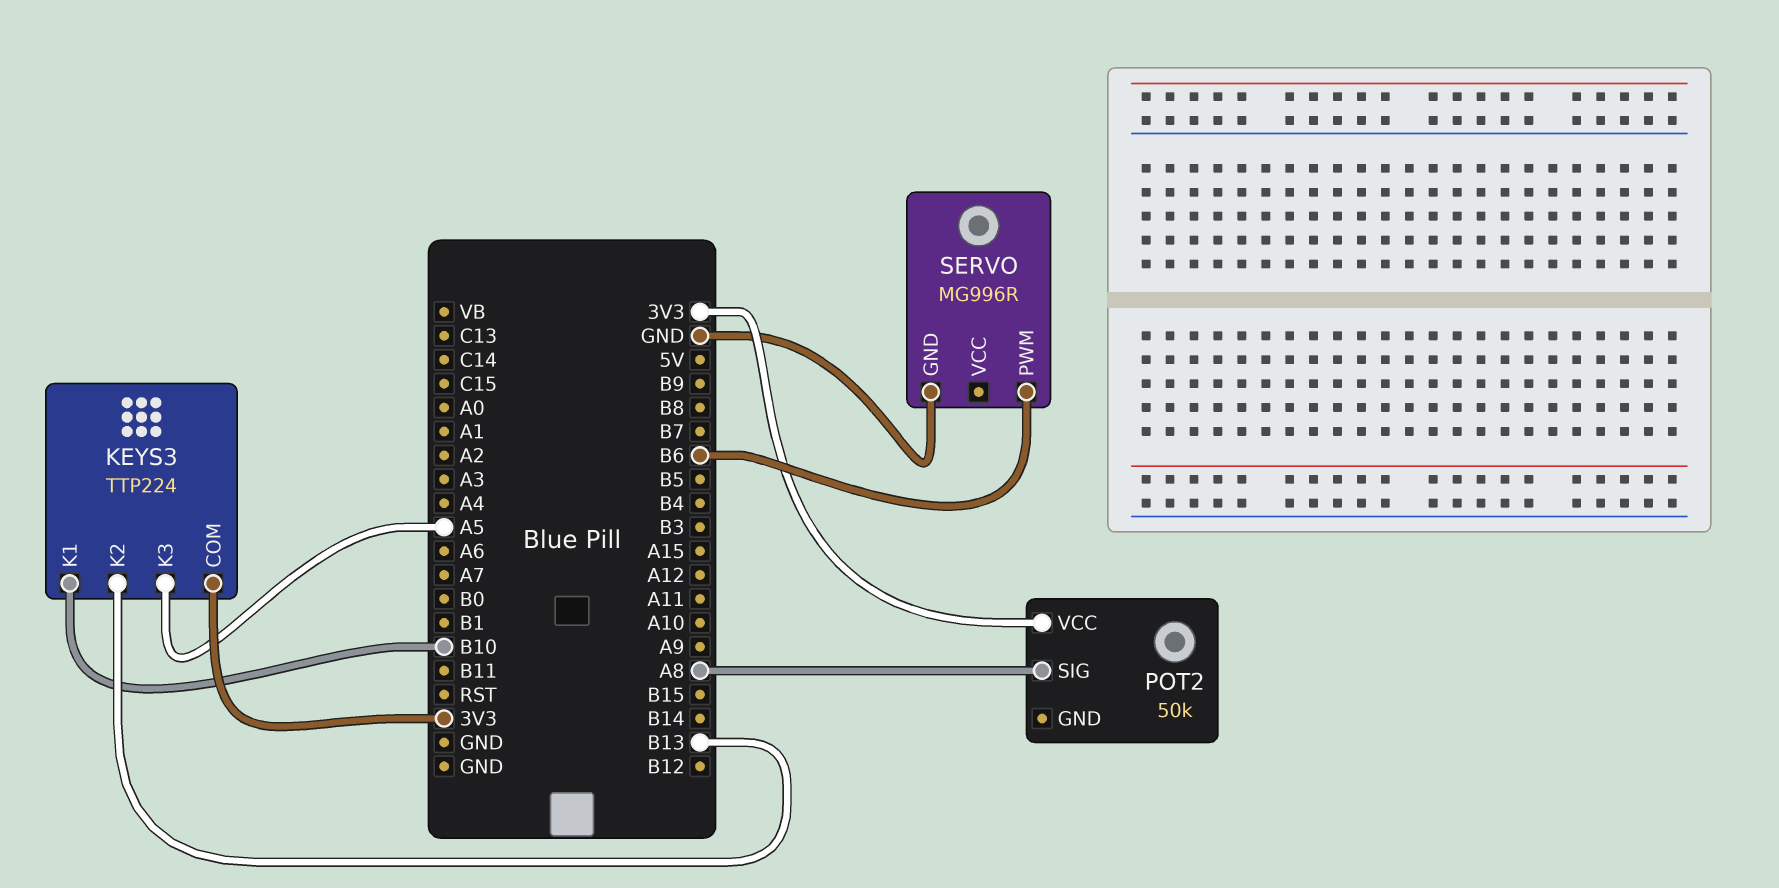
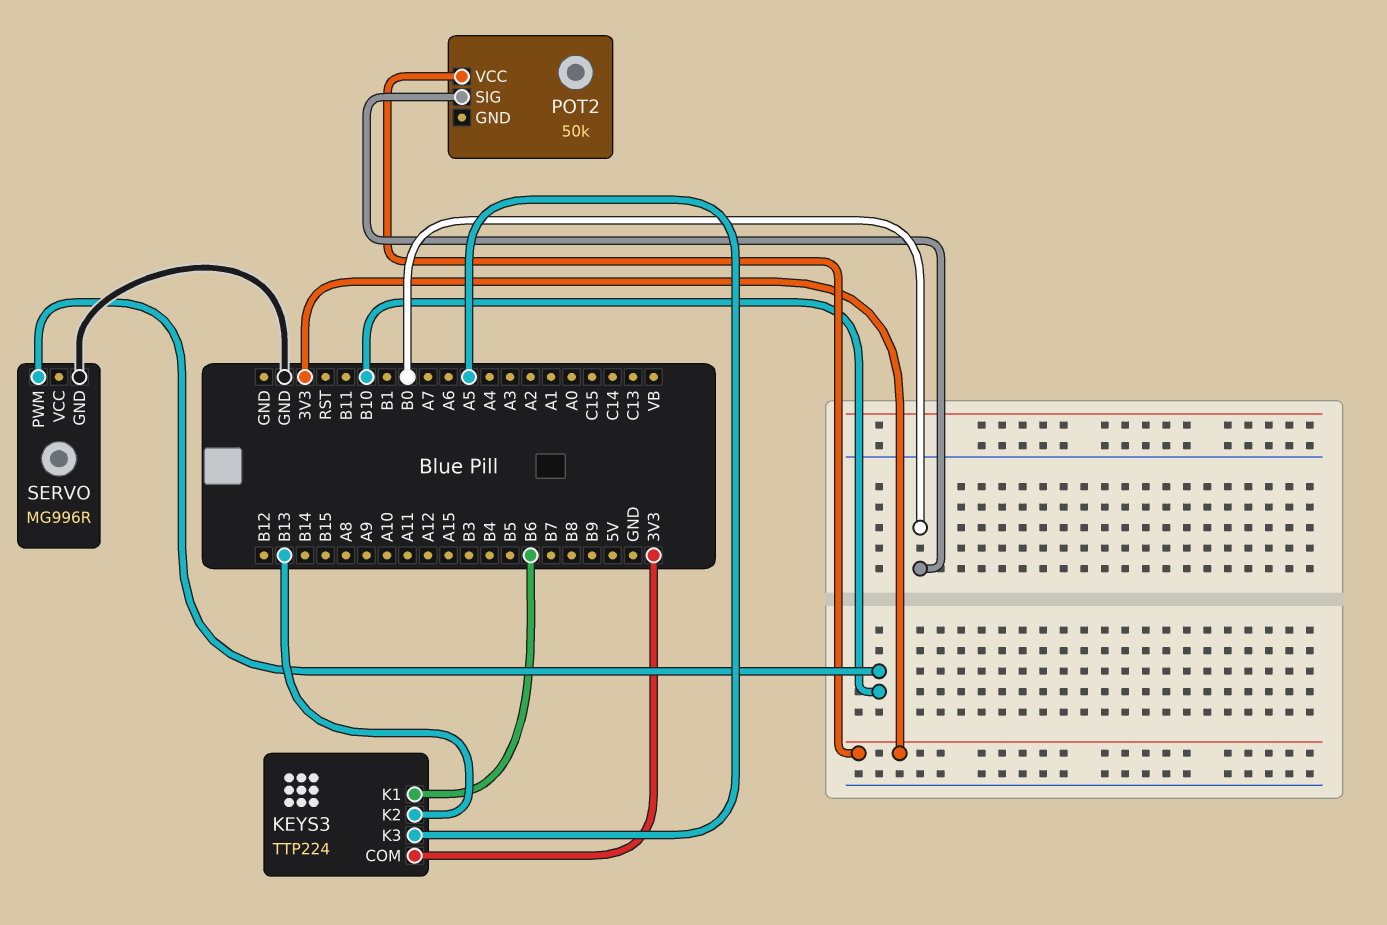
KEYS3 pin K1: B10 -> B6
POT2 pin SIG: A8 -> B0
SERVO pin PWM: B6 -> B10

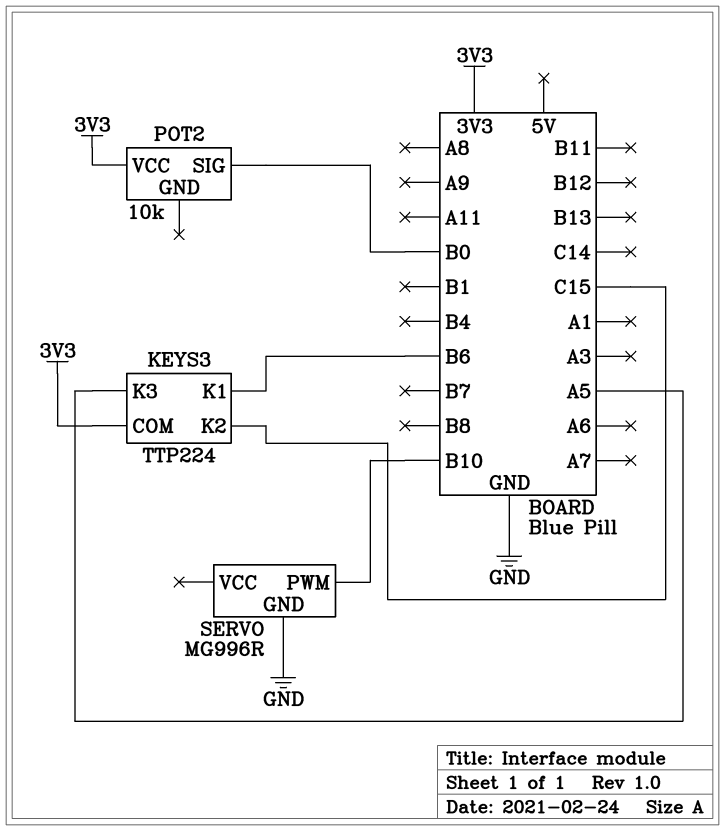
KEYS3 pin K2: B13 -> C15
POT2: 50k -> 10k

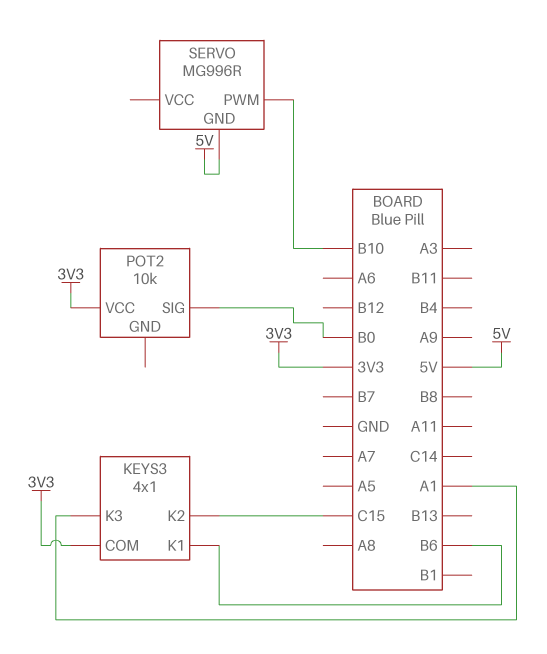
KEYS3: TTP224 -> 4x1
KEYS3 pin K3: A5 -> A1
SERVO pin GND: GND -> 5V

